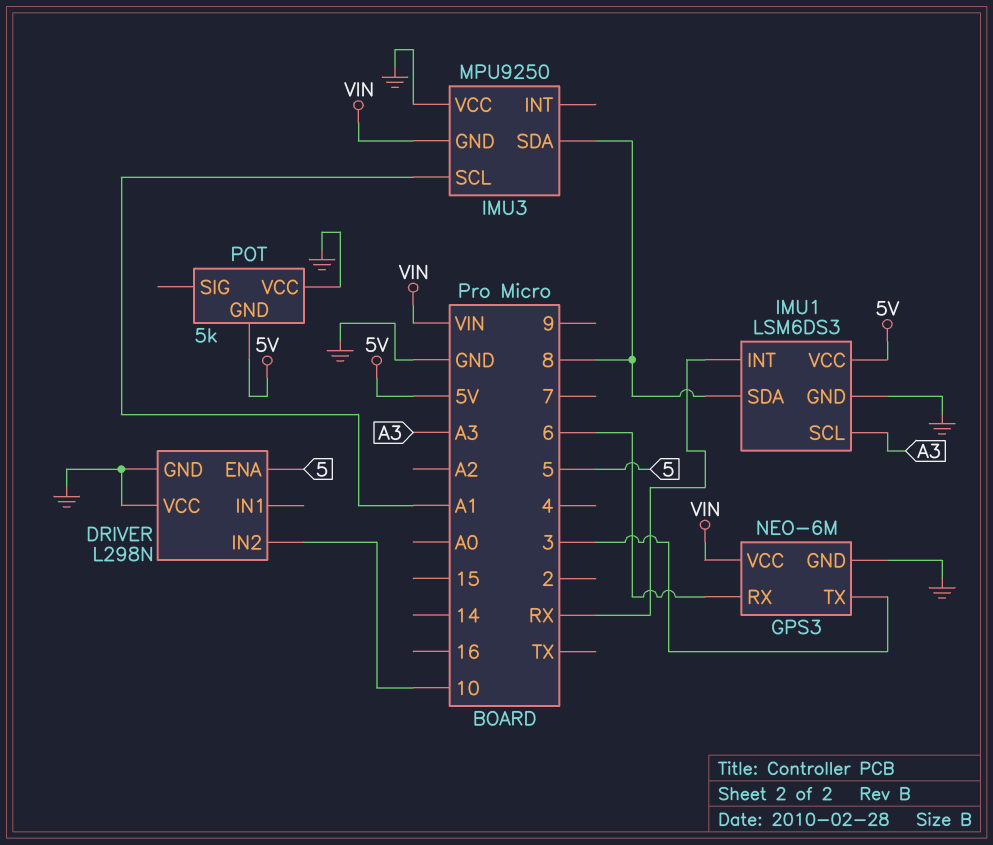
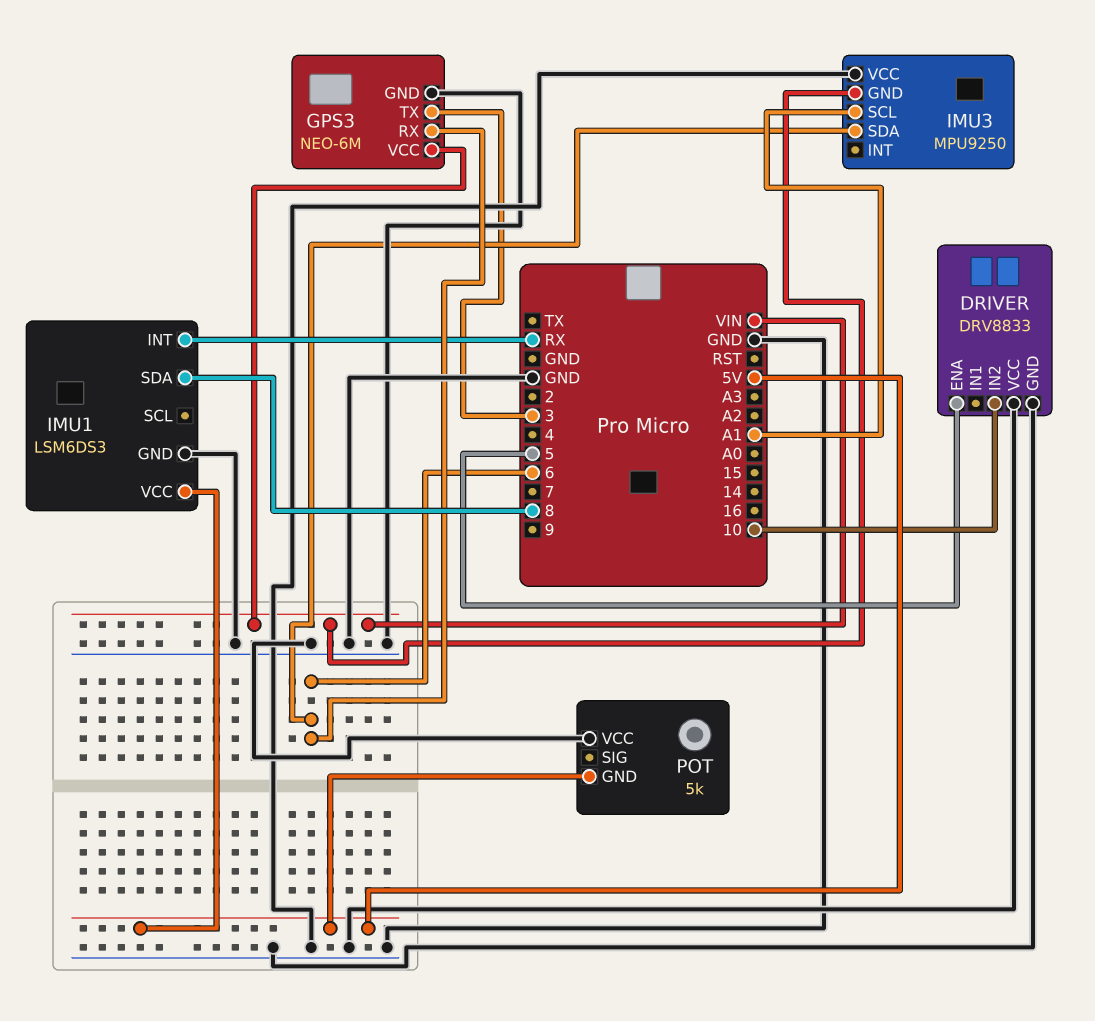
DRIVER: L298N -> DRV8833
IMU1 pin SCL: A3 -> none
IMU3 pin SDA: 8 -> 6

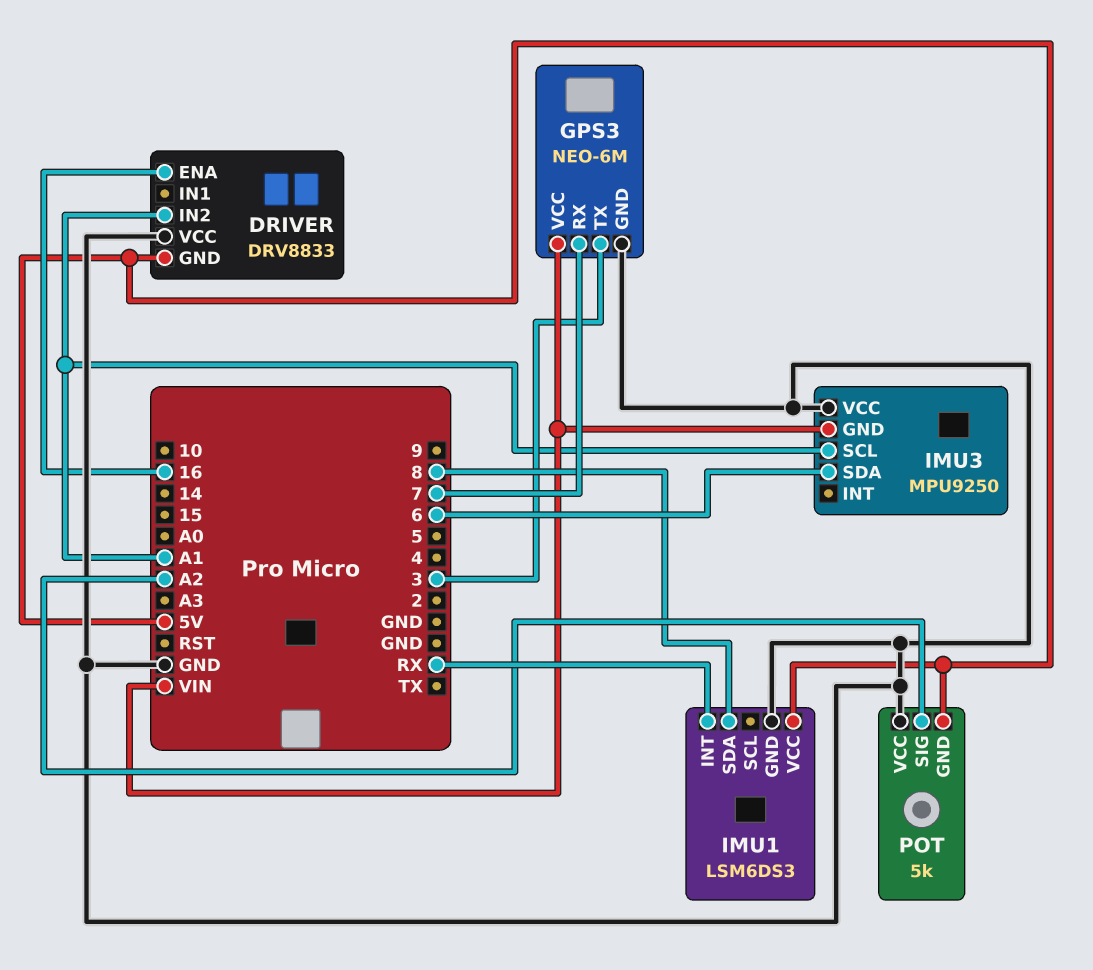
DRIVER pin ENA: 5 -> 16
DRIVER pin GND: GND -> 5V
DRIVER pin IN2: 10 -> A1
GPS3 pin RX: 6 -> 7
POT pin SIG: none -> A2

